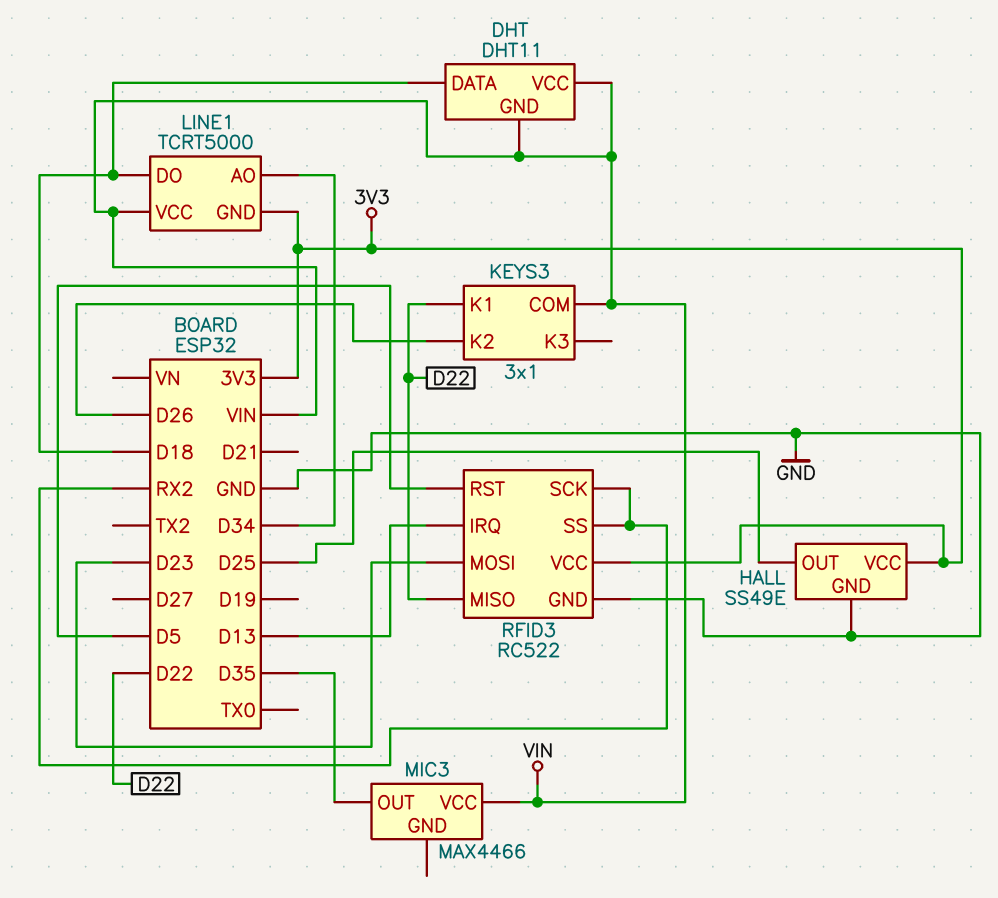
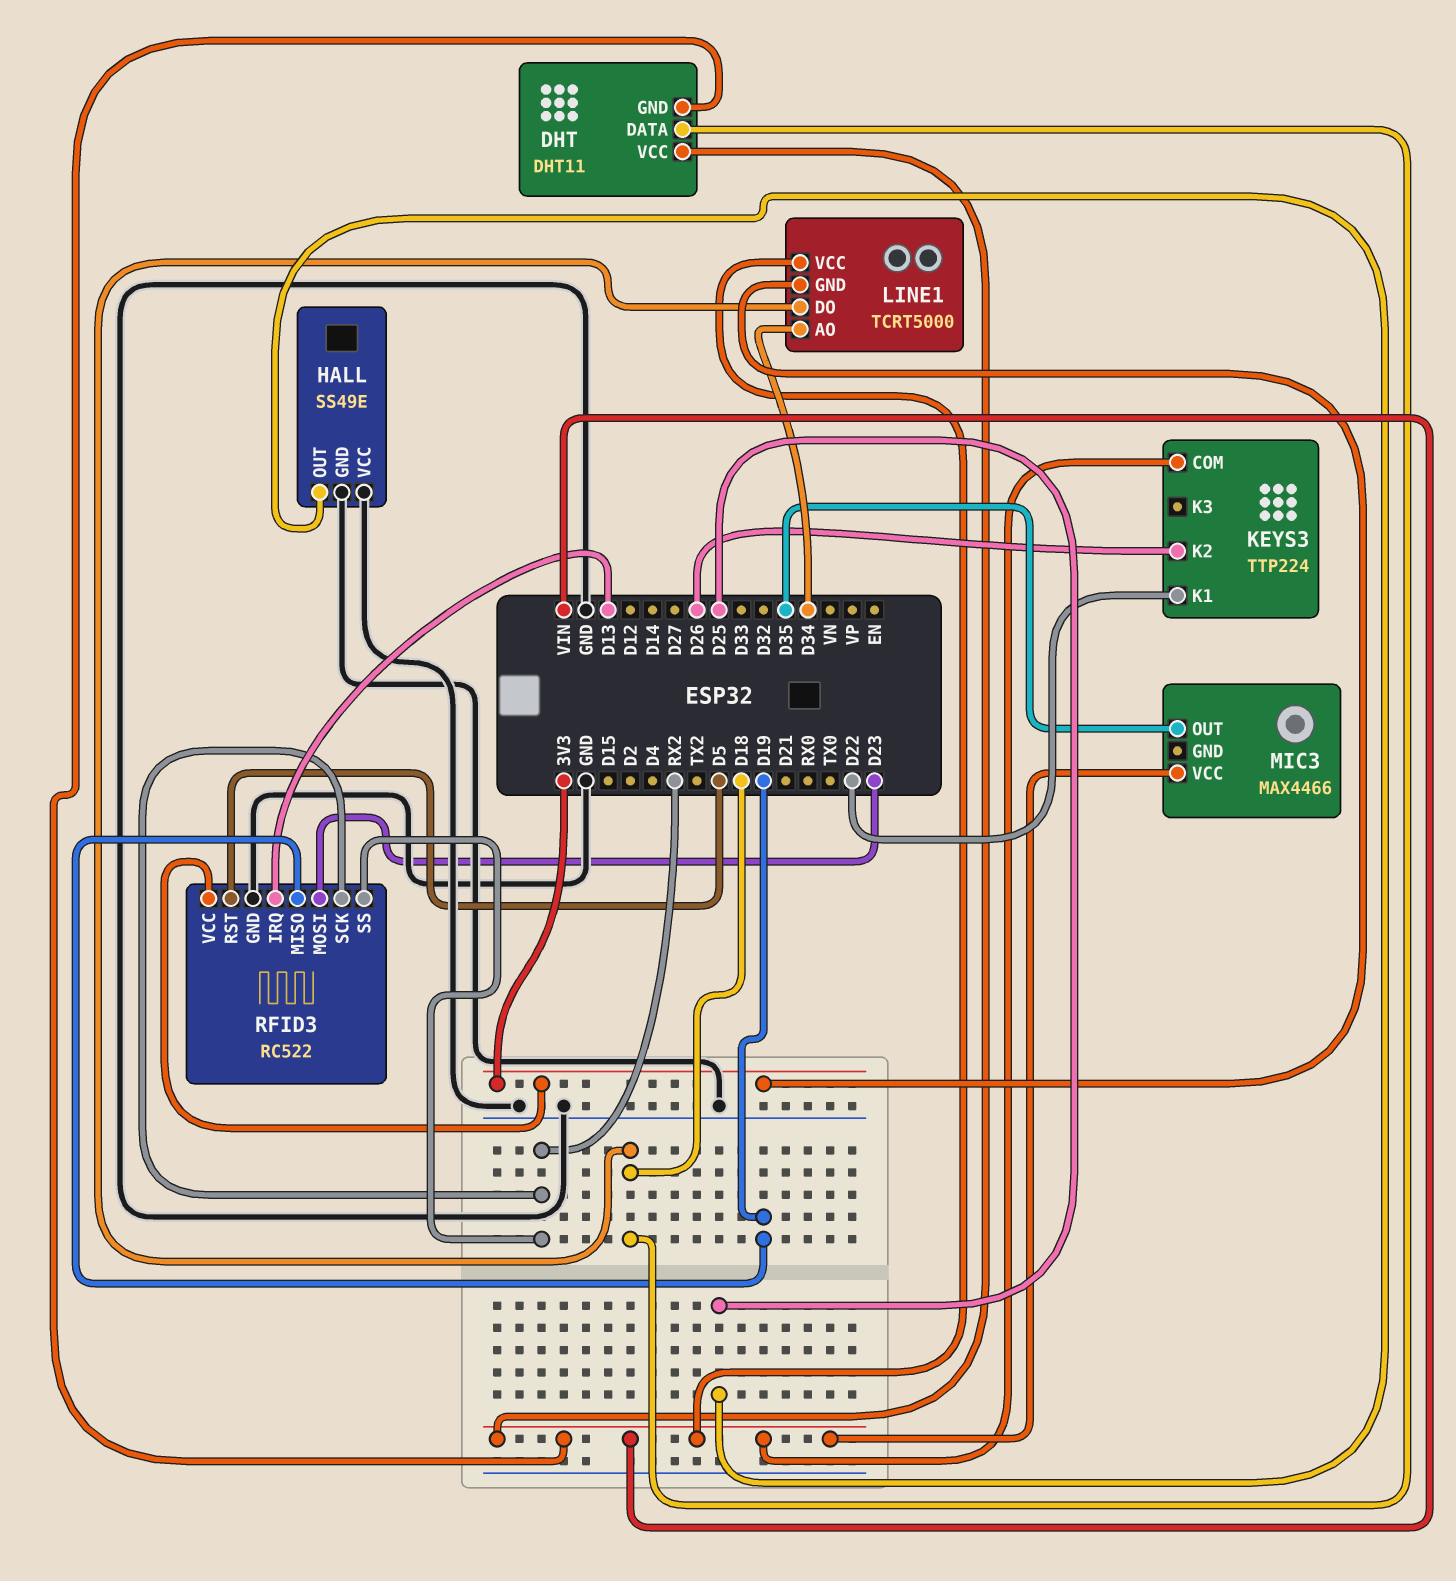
HALL pin VCC: 3V3 -> GND
KEYS3: 3x1 -> TTP224
RFID3 pin MISO: D22 -> D19

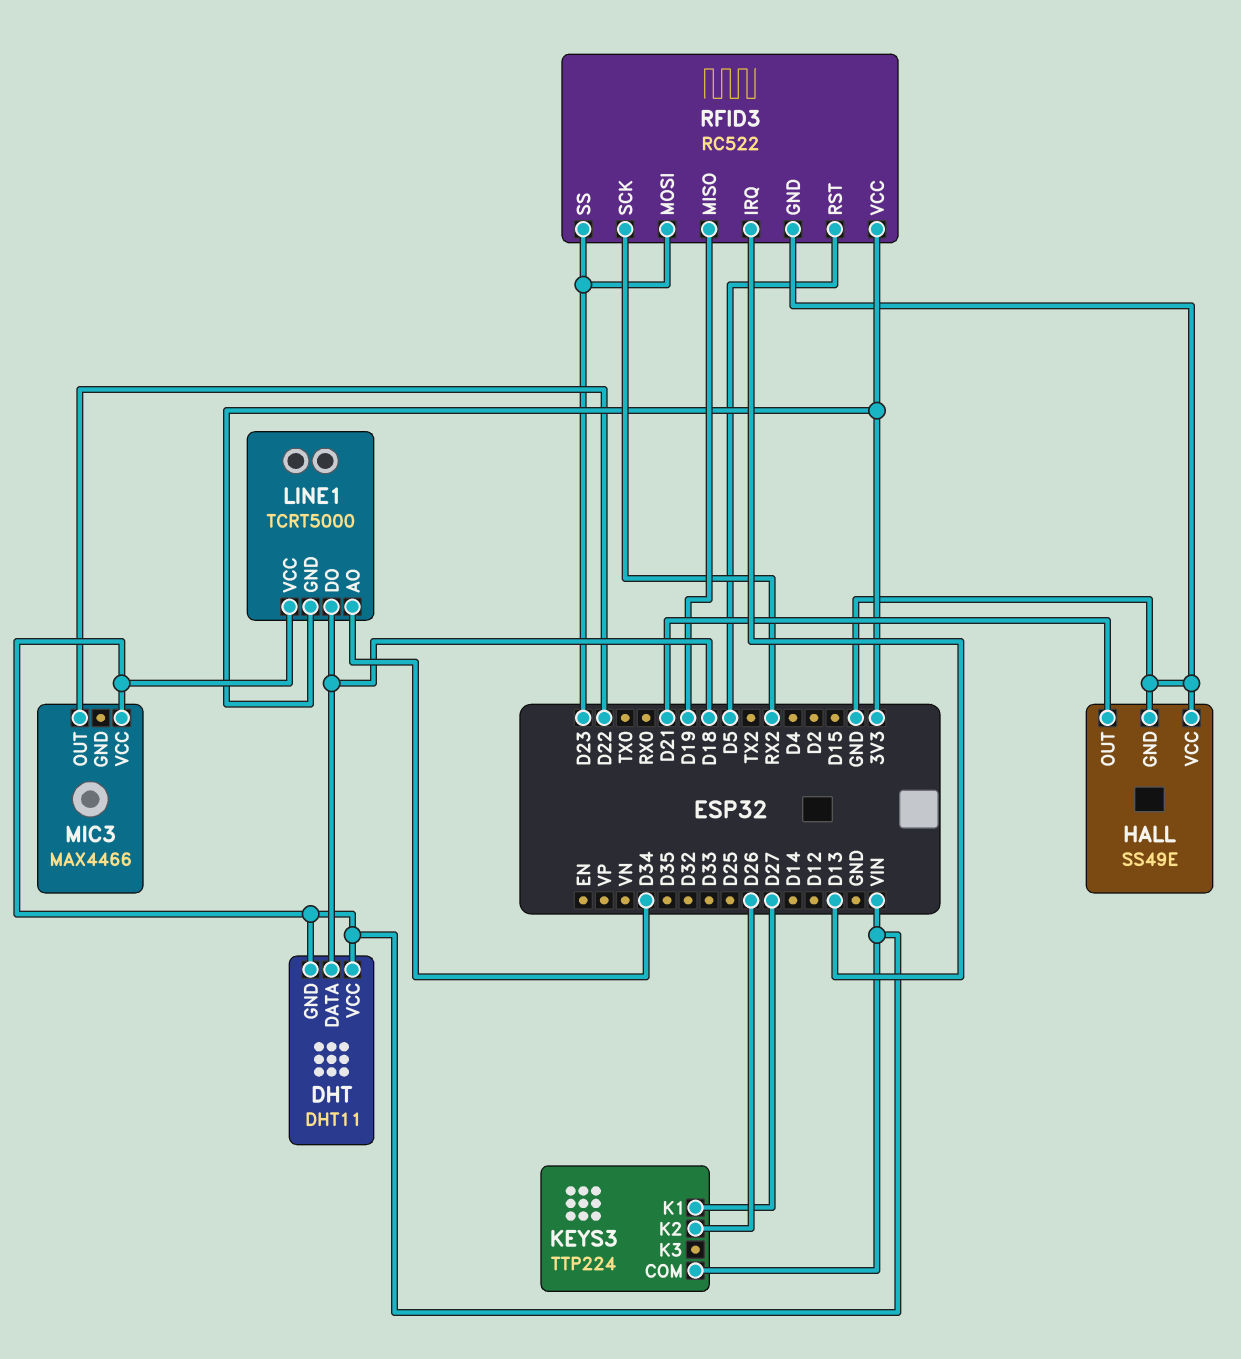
HALL pin OUT: D25 -> D21
KEYS3 pin K1: D22 -> D27
MIC3 pin OUT: D35 -> D22
RFID3 pin SS: RX2 -> D23

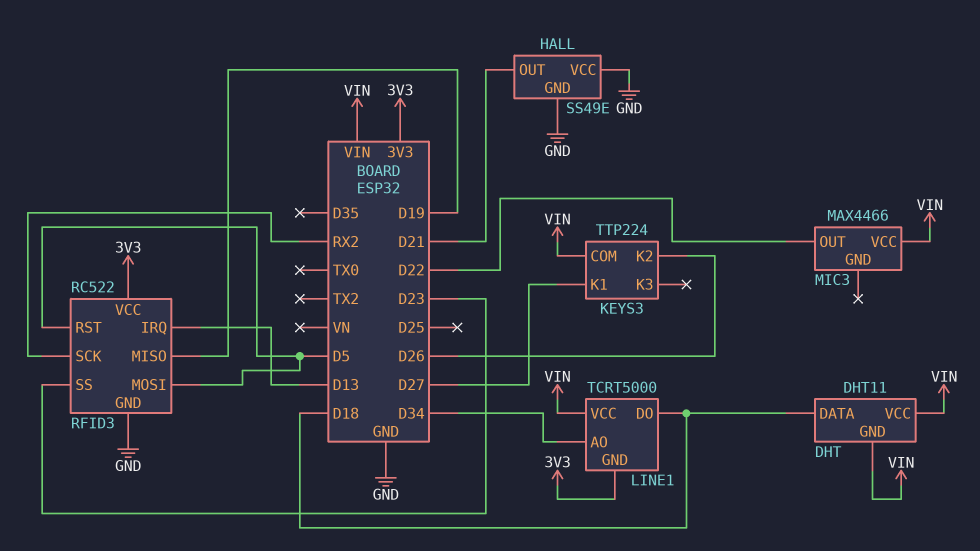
RFID3 pin MOSI: D23 -> D5

